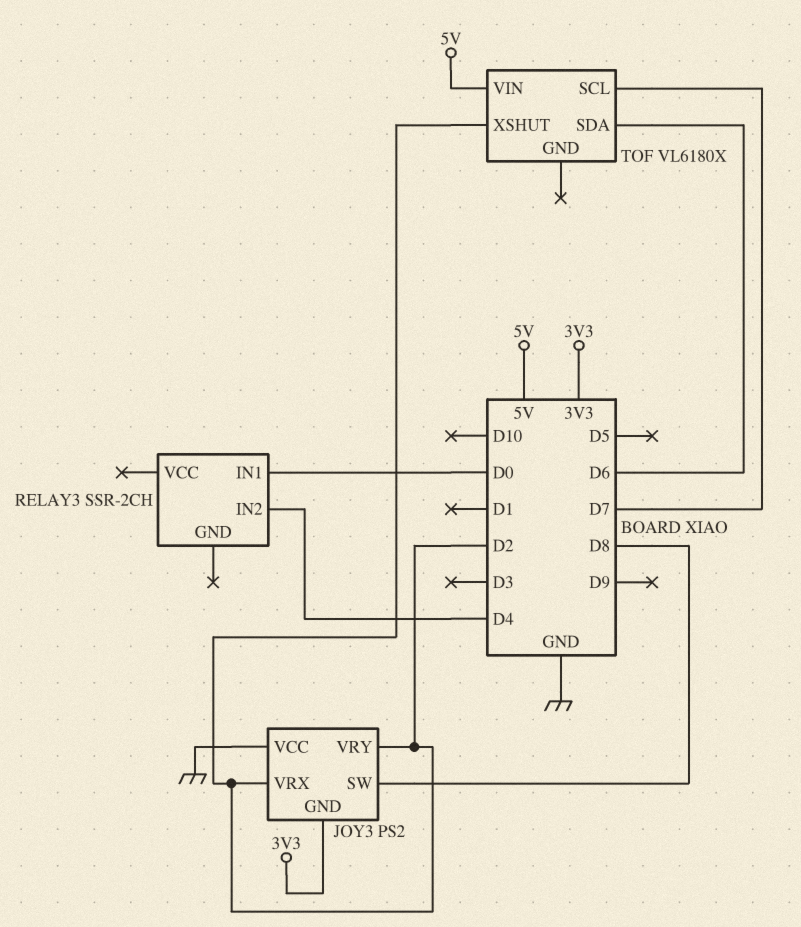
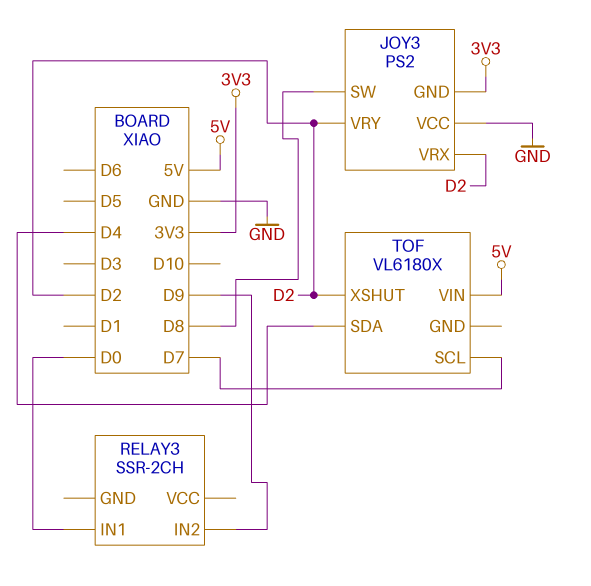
RELAY3 pin IN2: D4 -> D9
TOF pin SDA: D6 -> D4

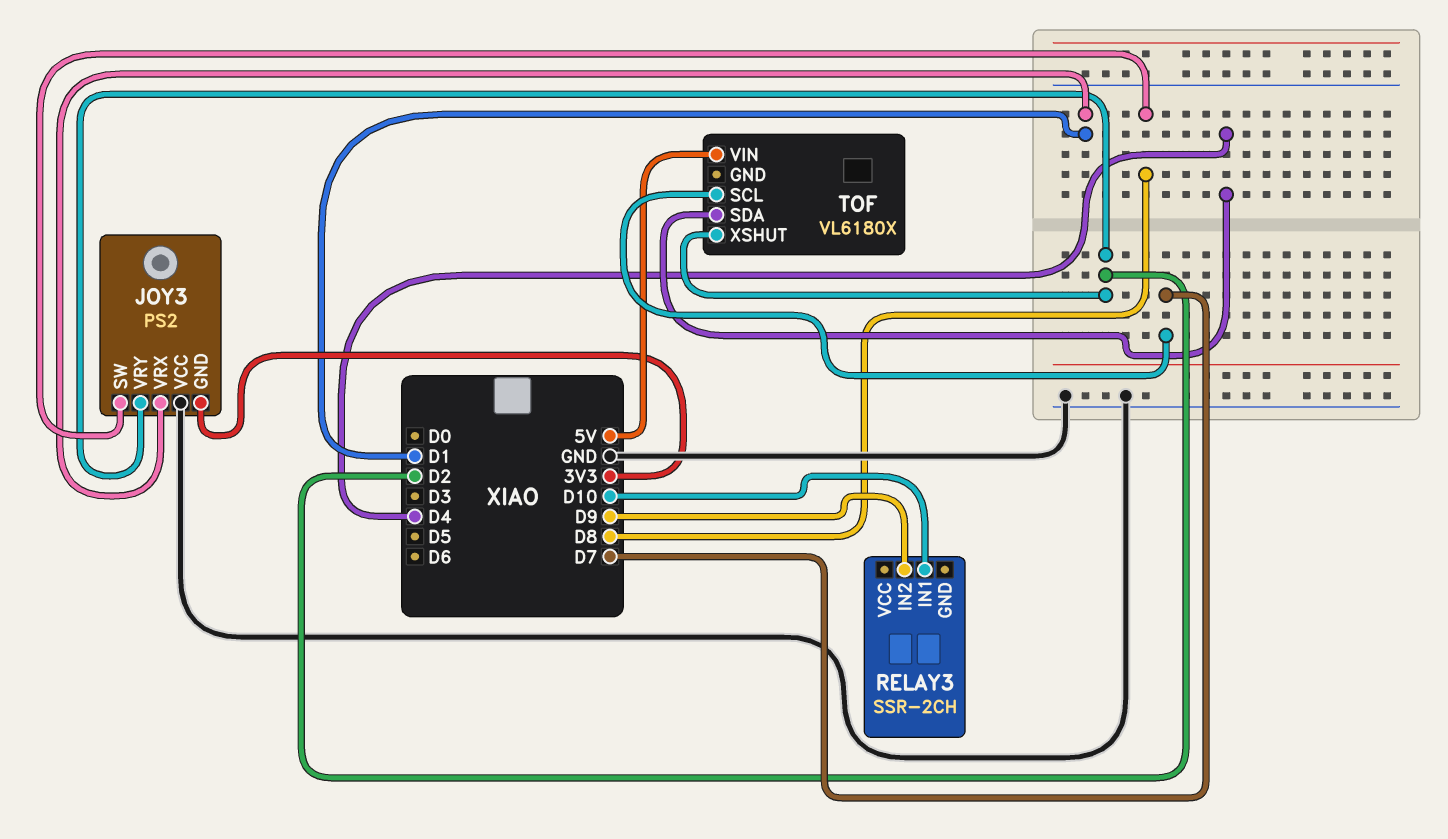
JOY3 pin VRX: D2 -> D1
RELAY3 pin IN1: D0 -> D10

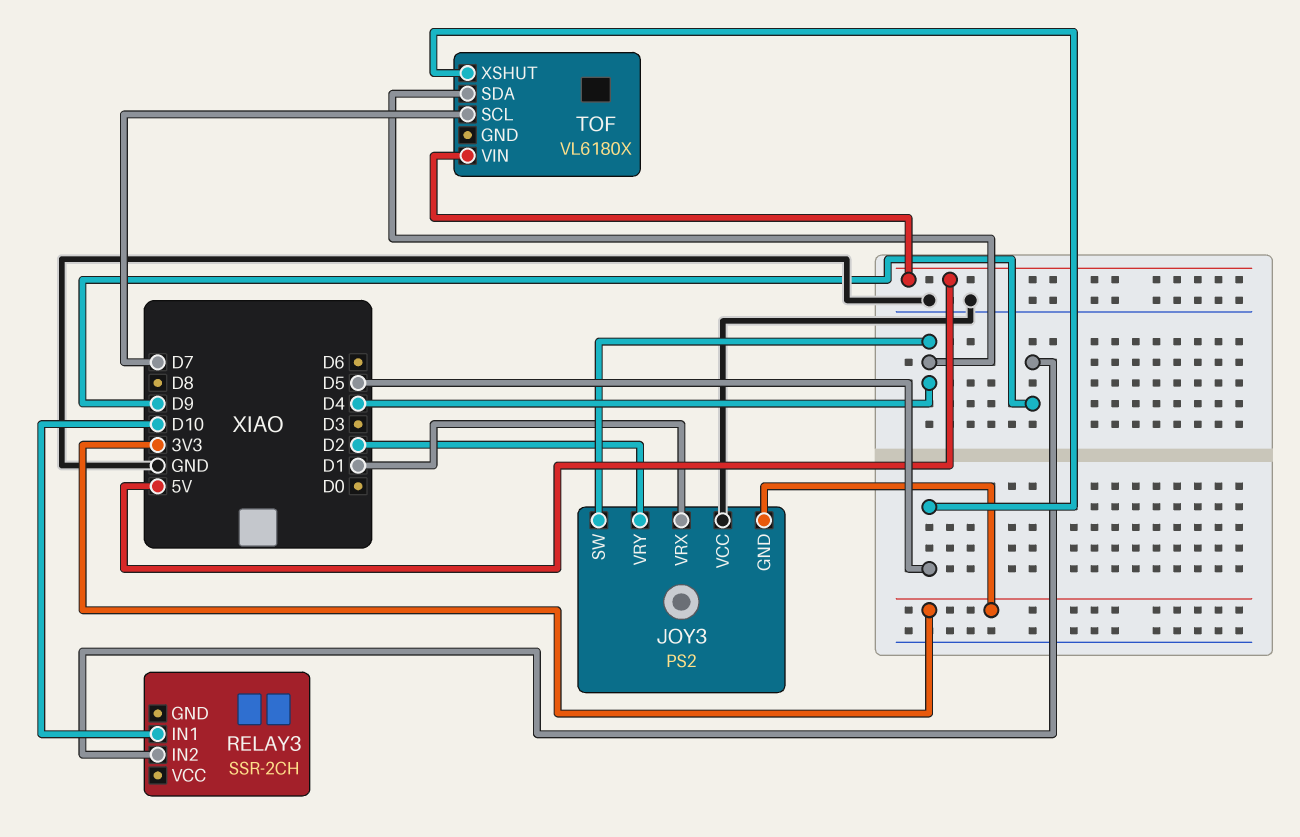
JOY3 pin SW: D8 -> D4
TOF pin XSHUT: D2 -> D5

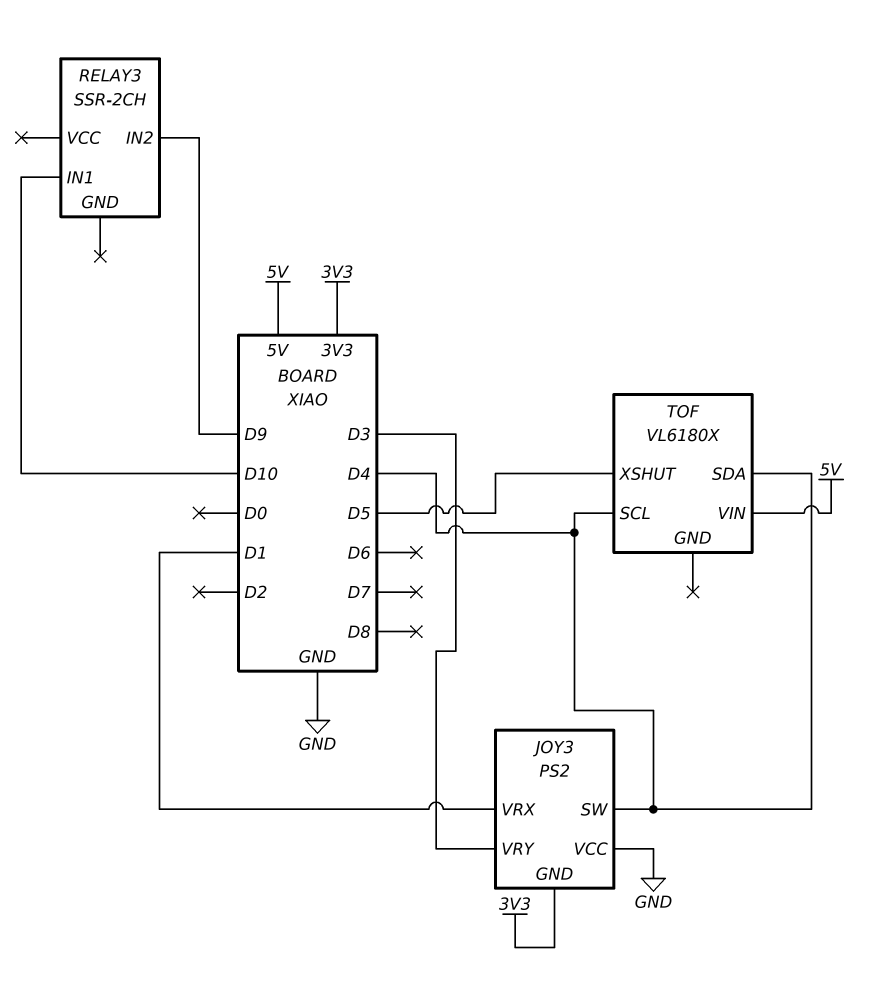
JOY3 pin VRY: D2 -> D3
TOF pin SCL: D7 -> D4

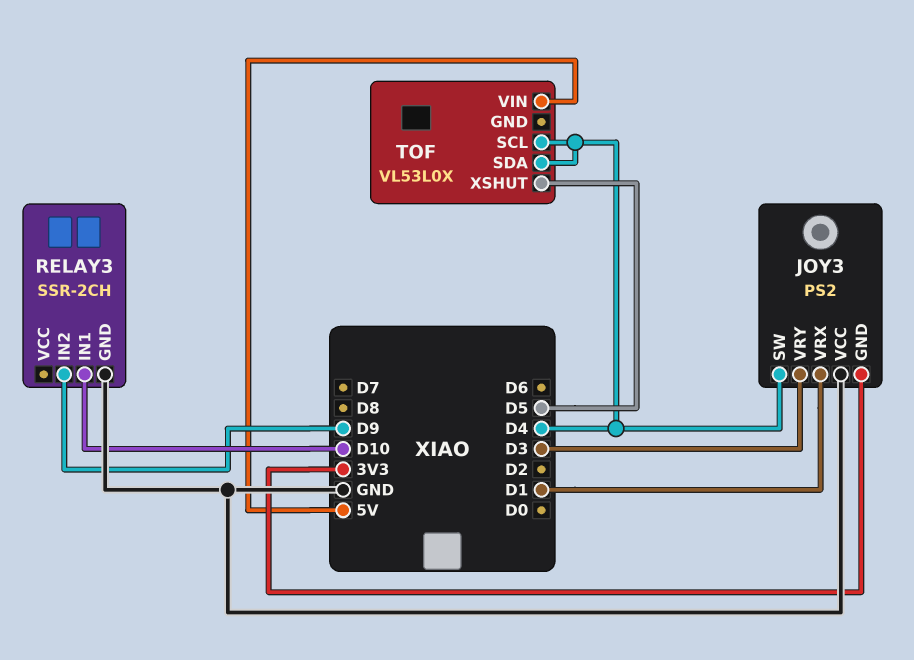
RELAY3 pin GND: none -> GND
TOF: VL6180X -> VL53L0X

